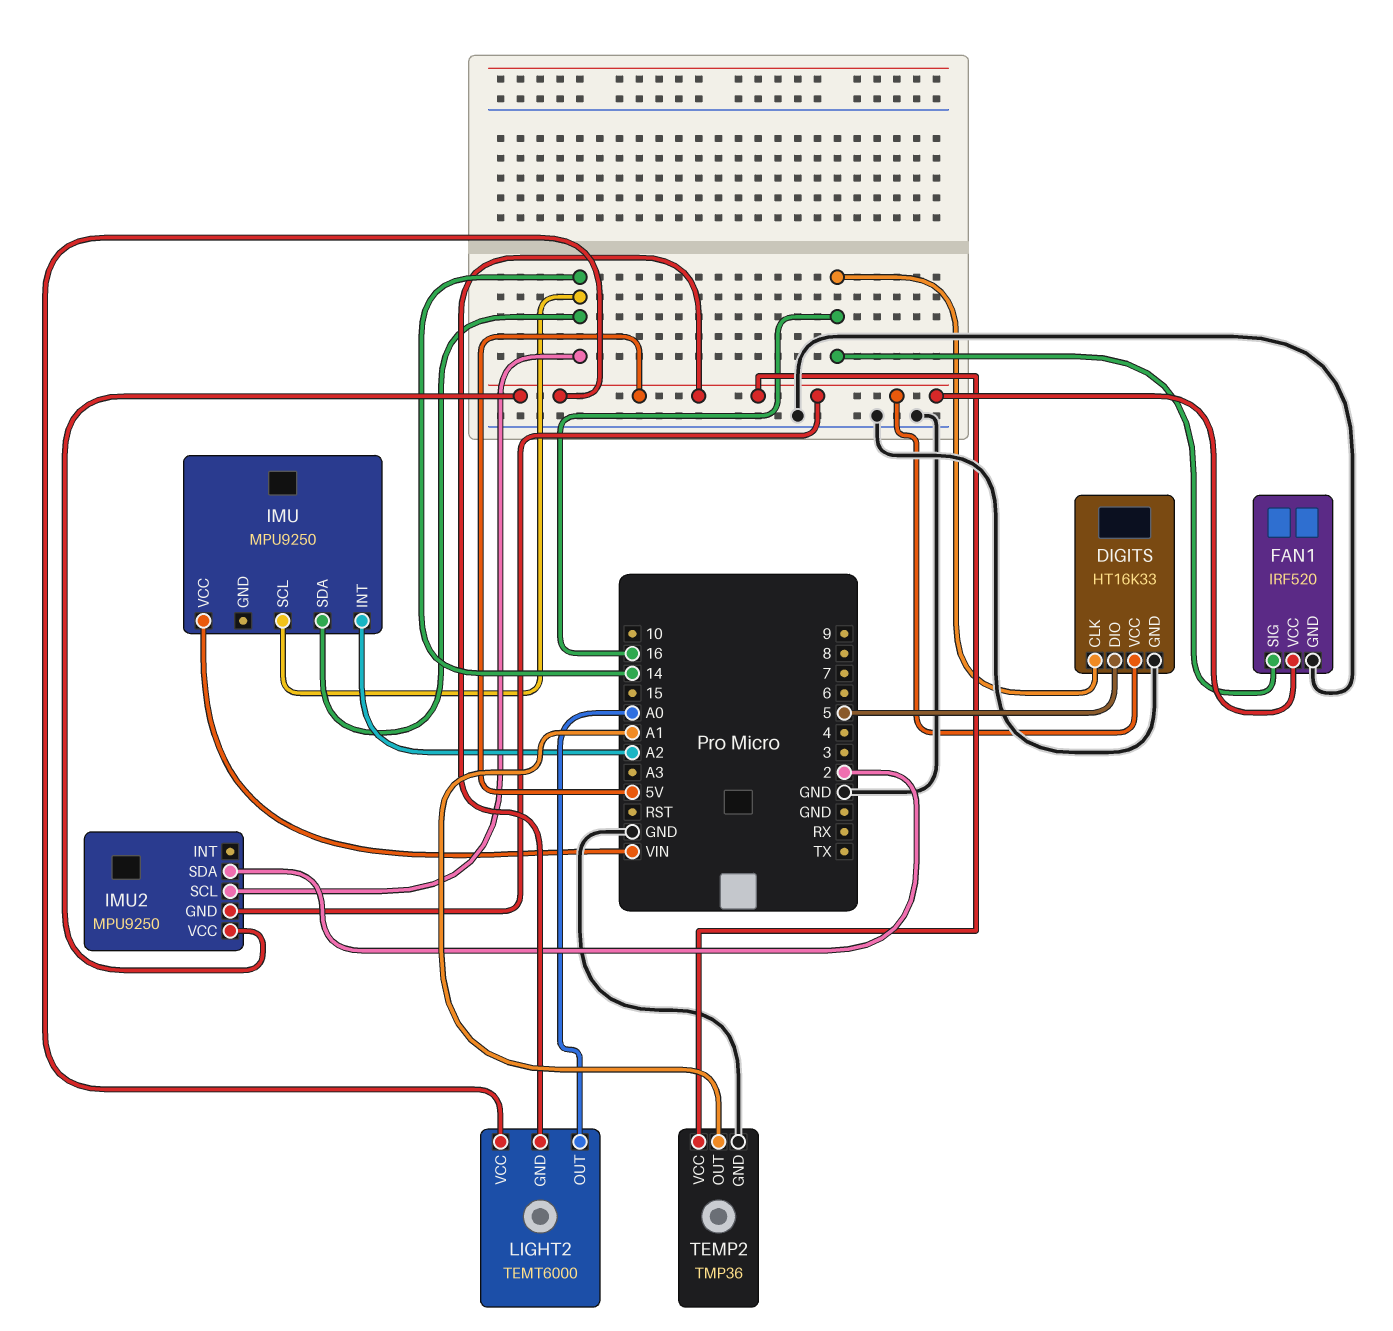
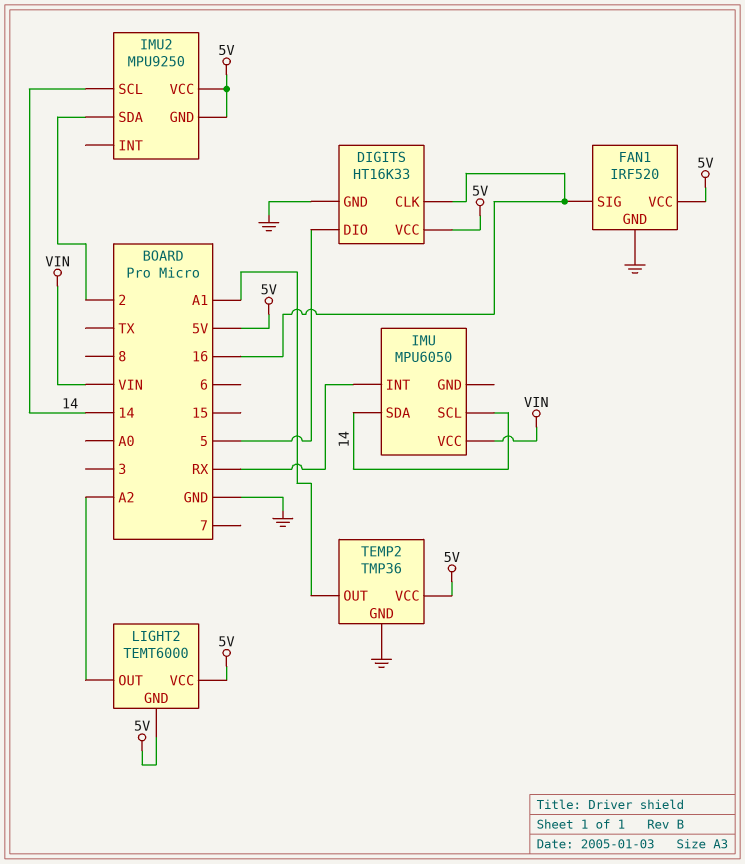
IMU: MPU9250 -> MPU6050
IMU pin INT: A2 -> RX
LIGHT2 pin OUT: A0 -> A2

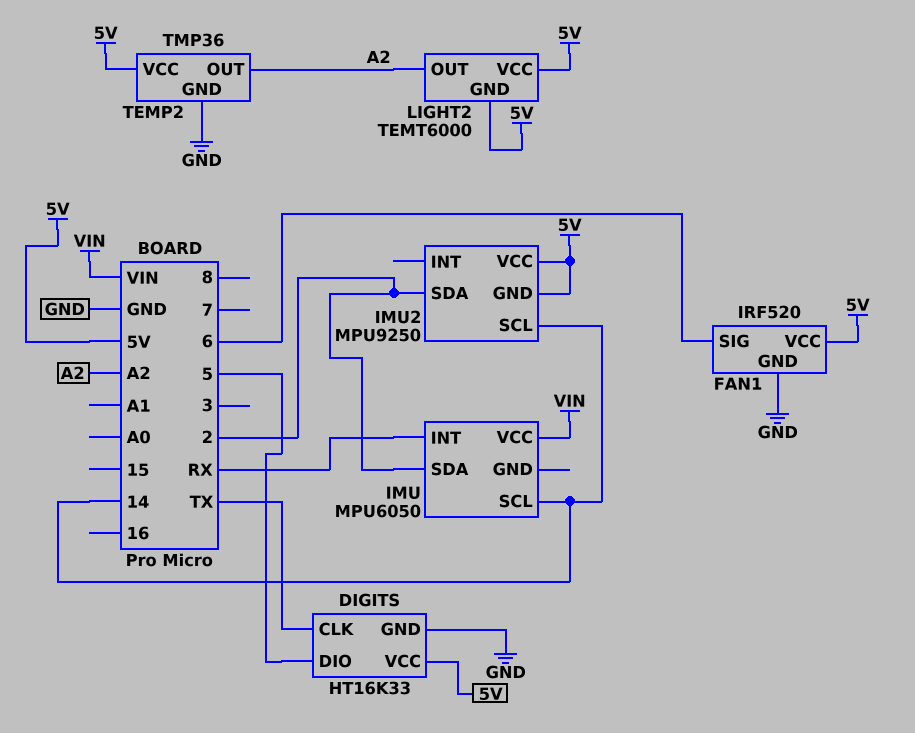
DIGITS pin CLK: 16 -> TX
FAN1 pin SIG: 16 -> 6
IMU pin SDA: 14 -> 2
TEMP2 pin OUT: A1 -> A2

